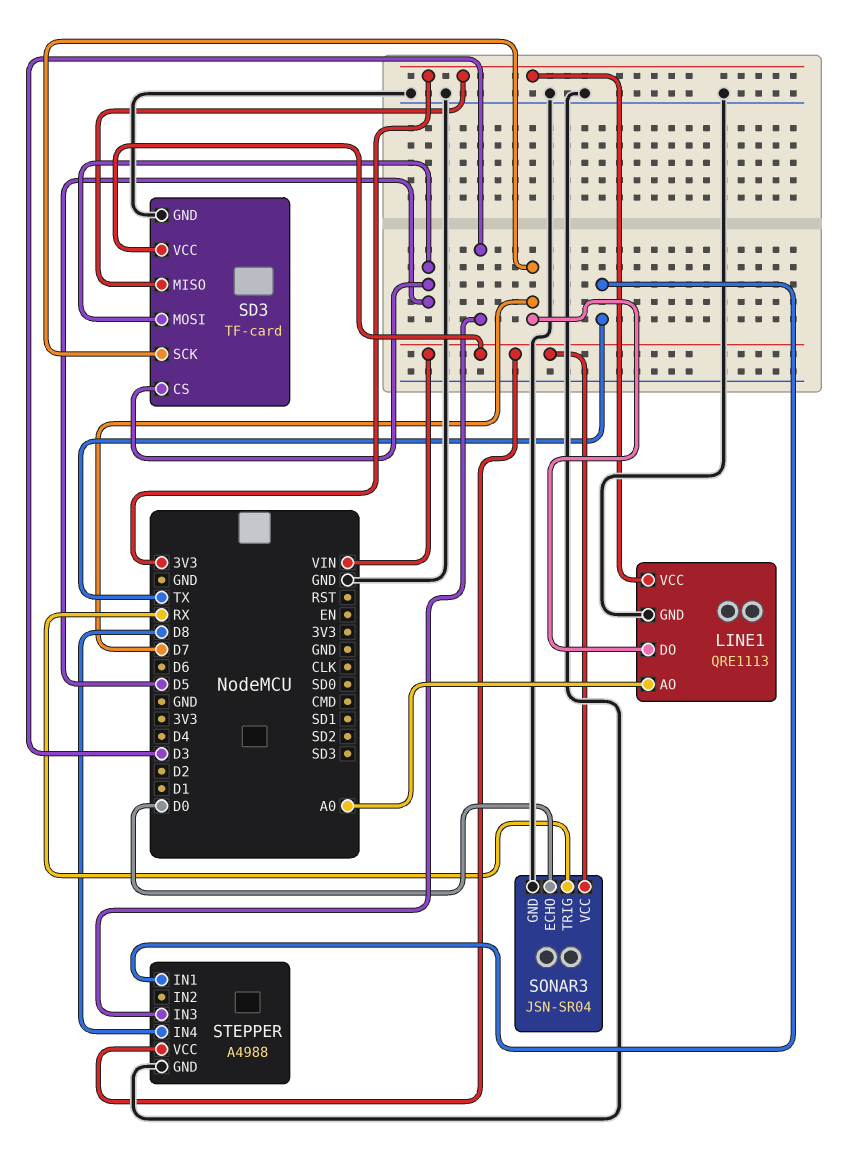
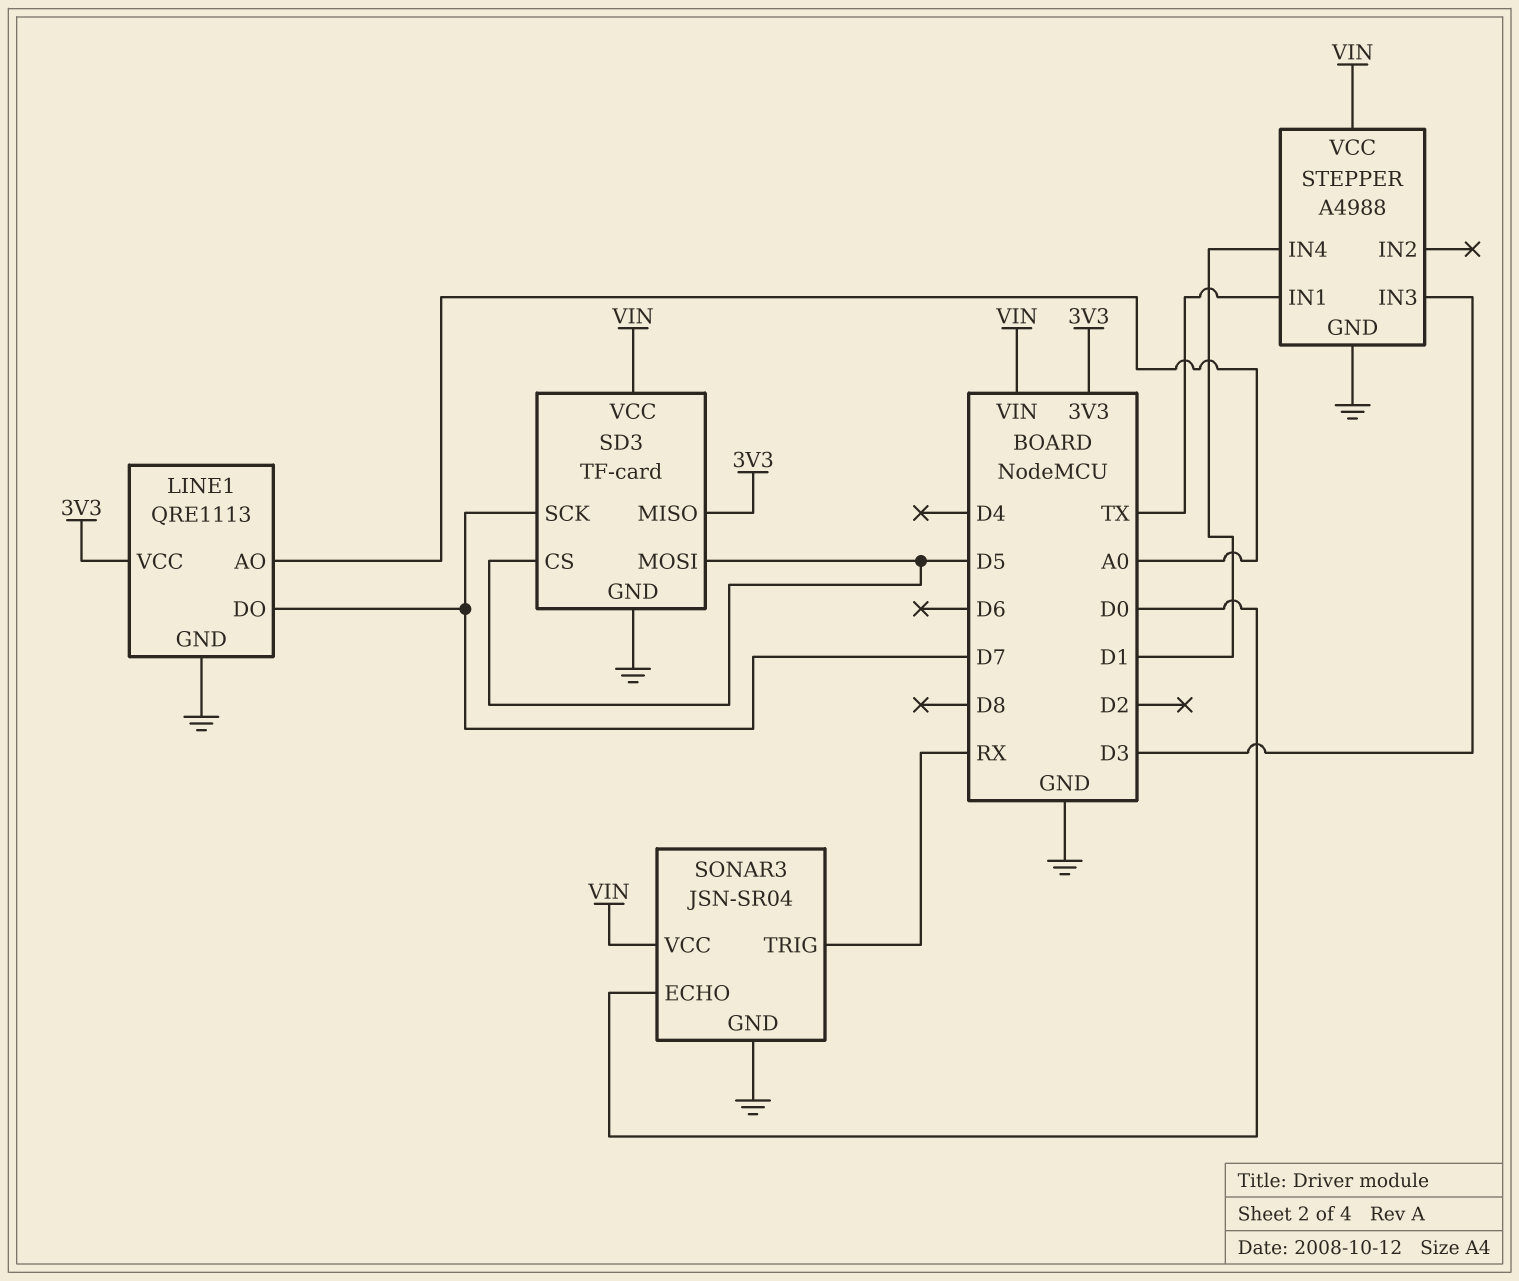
STEPPER pin IN4: D8 -> D1

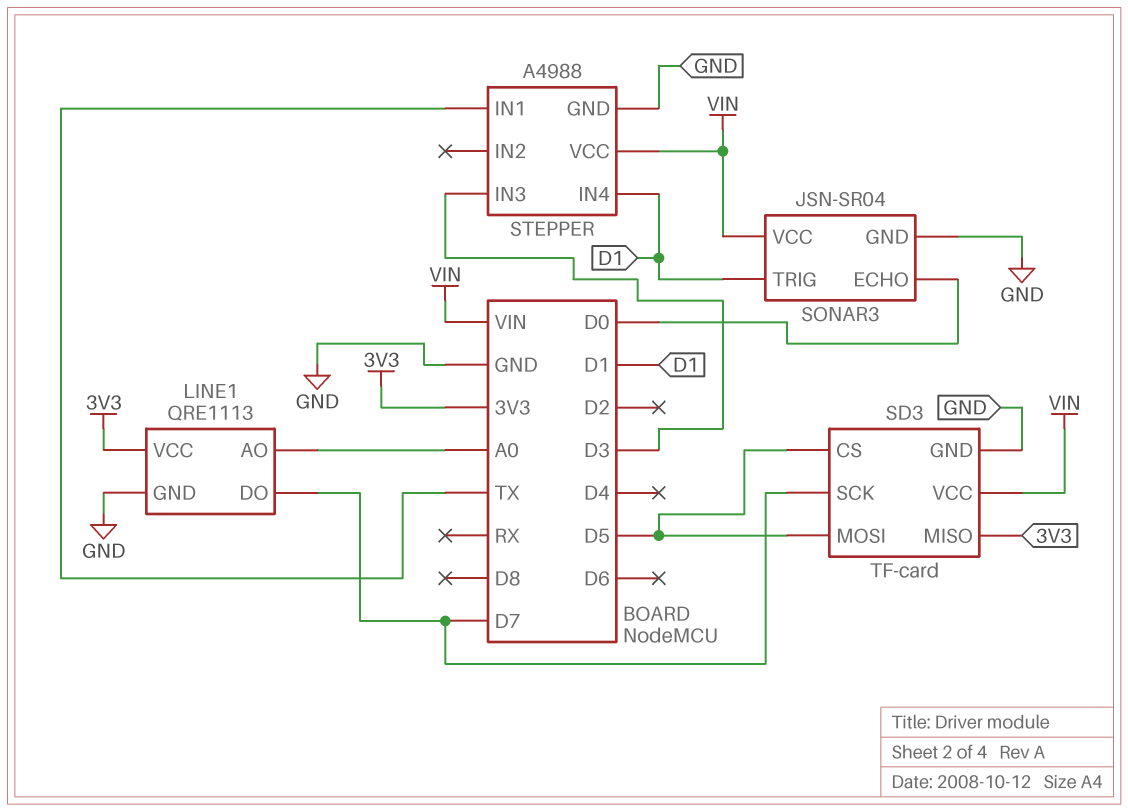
SONAR3 pin TRIG: RX -> D1

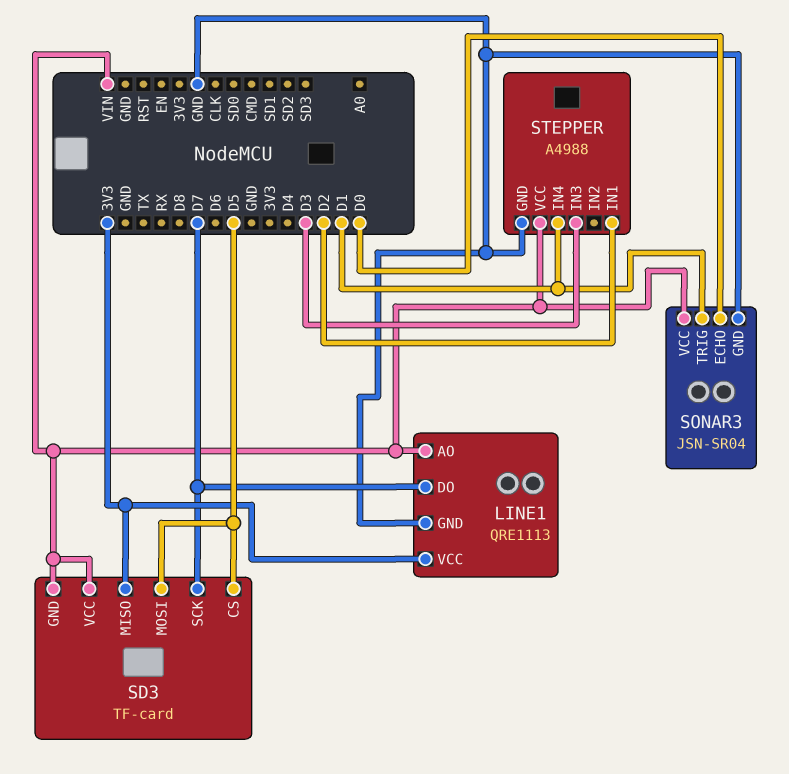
LINE1 pin AO: A0 -> VIN
SD3 pin GND: GND -> VIN
STEPPER pin IN1: TX -> D2

